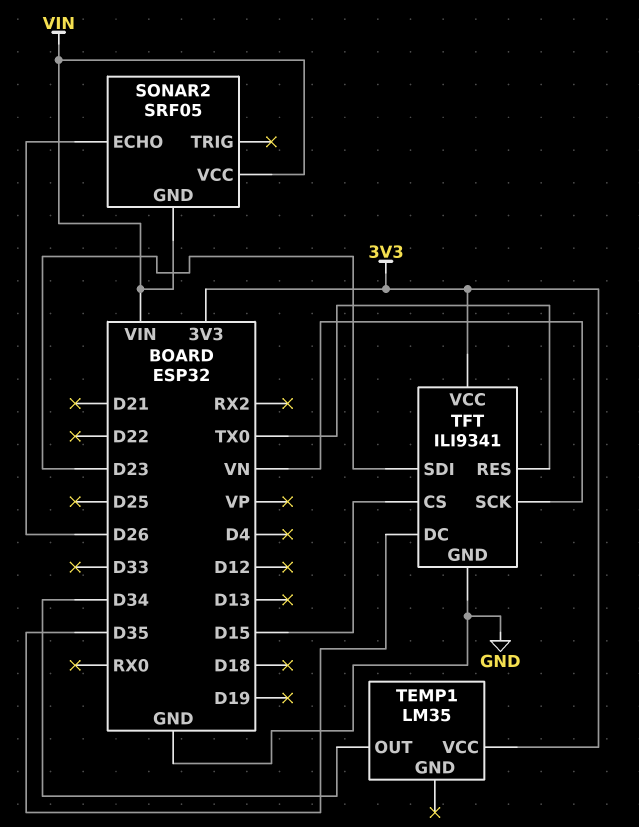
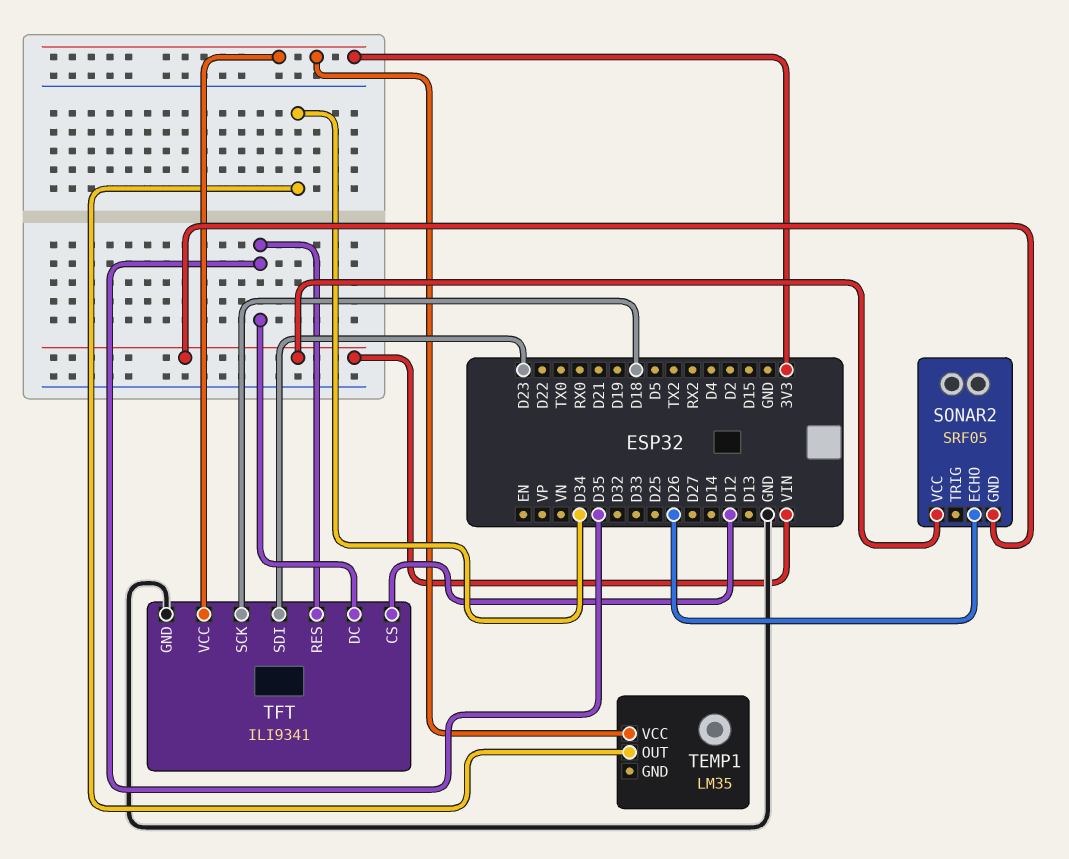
TFT pin CS: D15 -> D12
TFT pin RES: TX0 -> D35
TFT pin SCK: VN -> D18

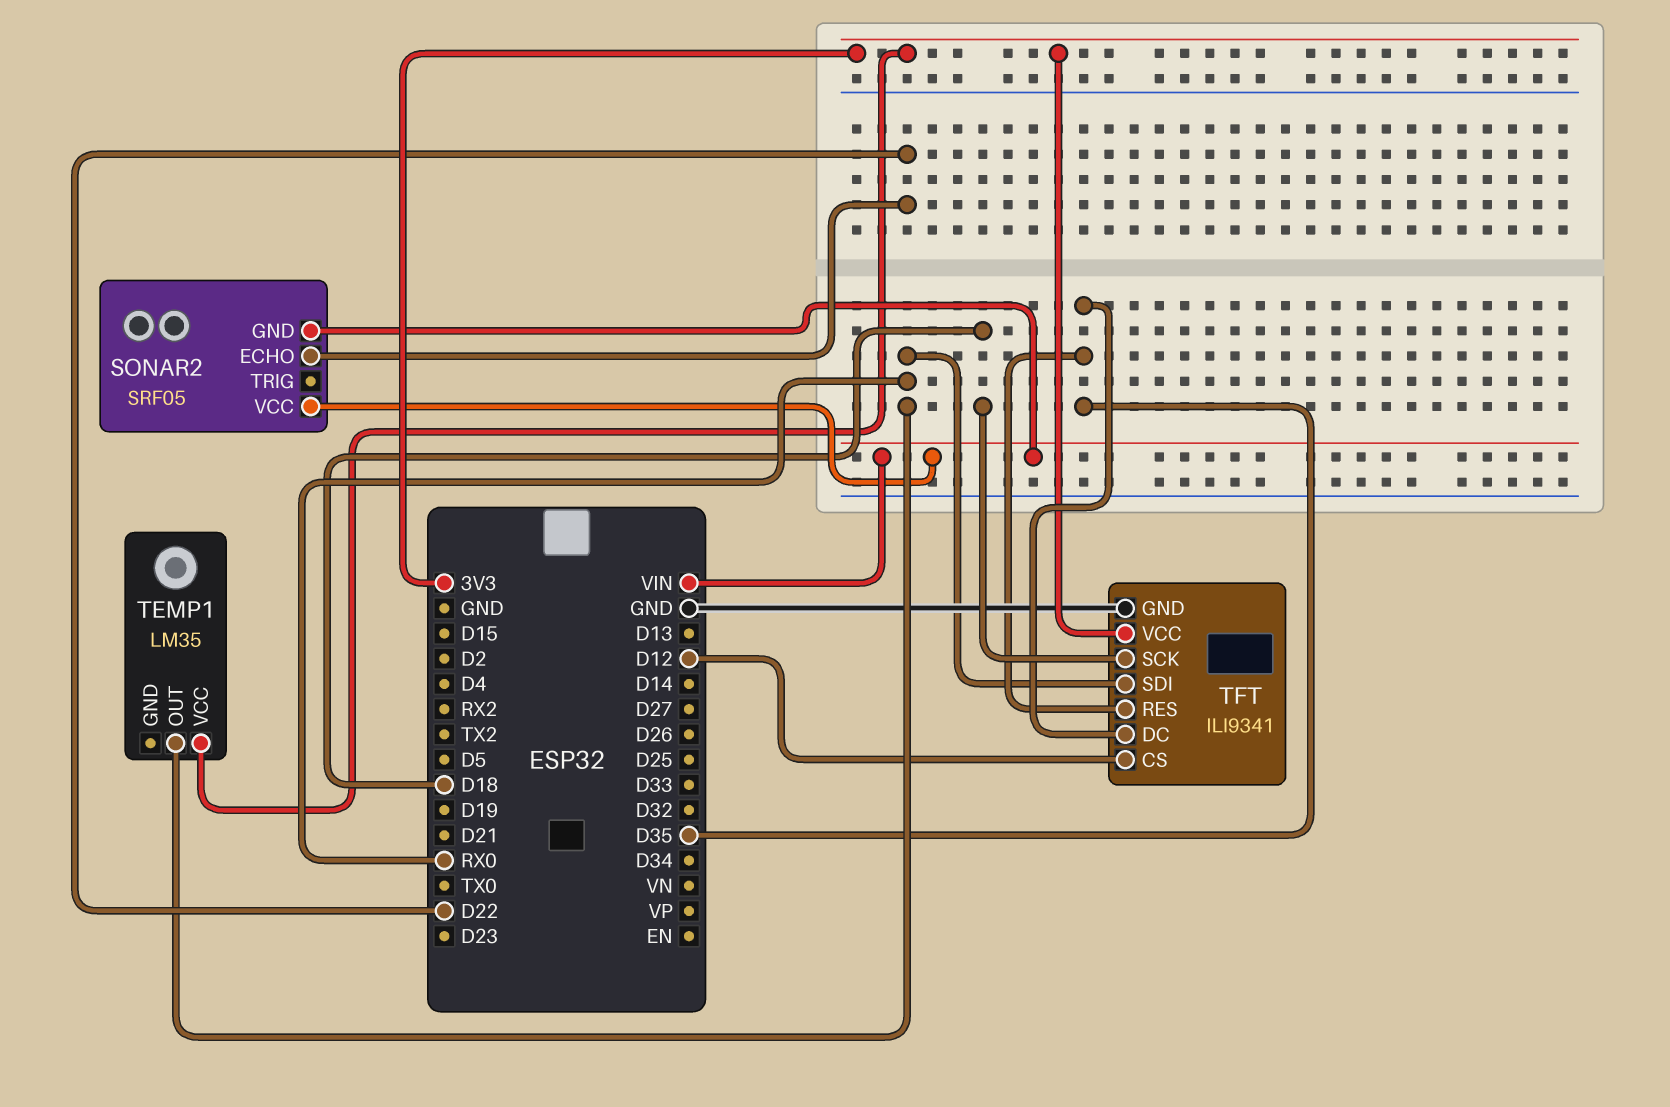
SONAR2 pin ECHO: D26 -> D22
TEMP1 pin OUT: D34 -> RX0
TFT pin SDI: D23 -> RX0

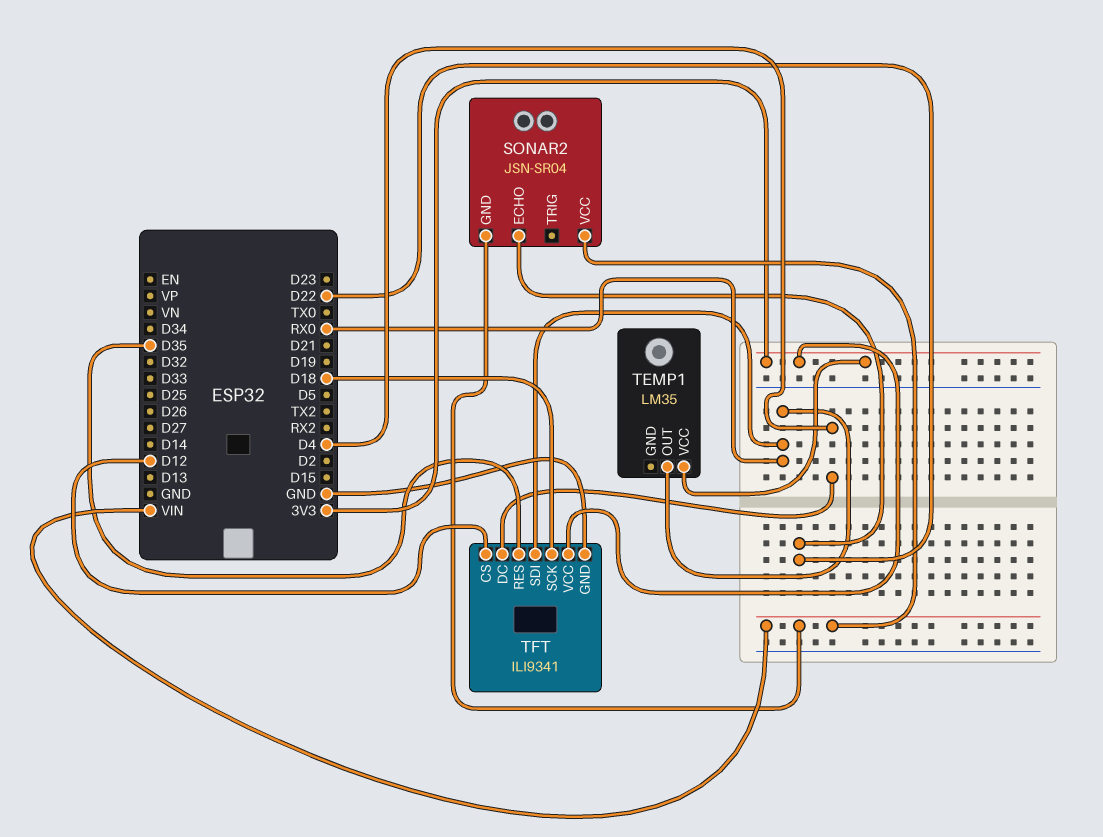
SONAR2: SRF05 -> JSN-SR04
TFT pin DC: D35 -> D4

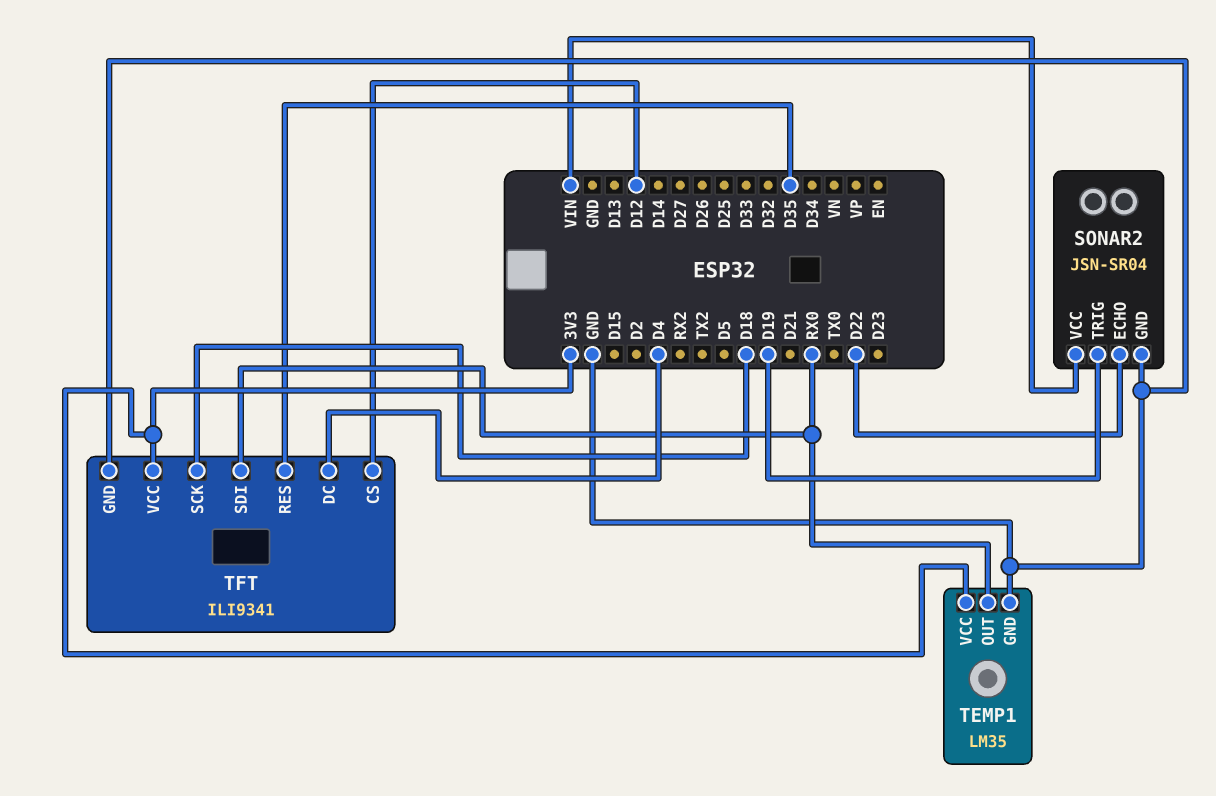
SONAR2 pin GND: VIN -> GND
SONAR2 pin TRIG: none -> D19
TEMP1 pin GND: none -> GND

